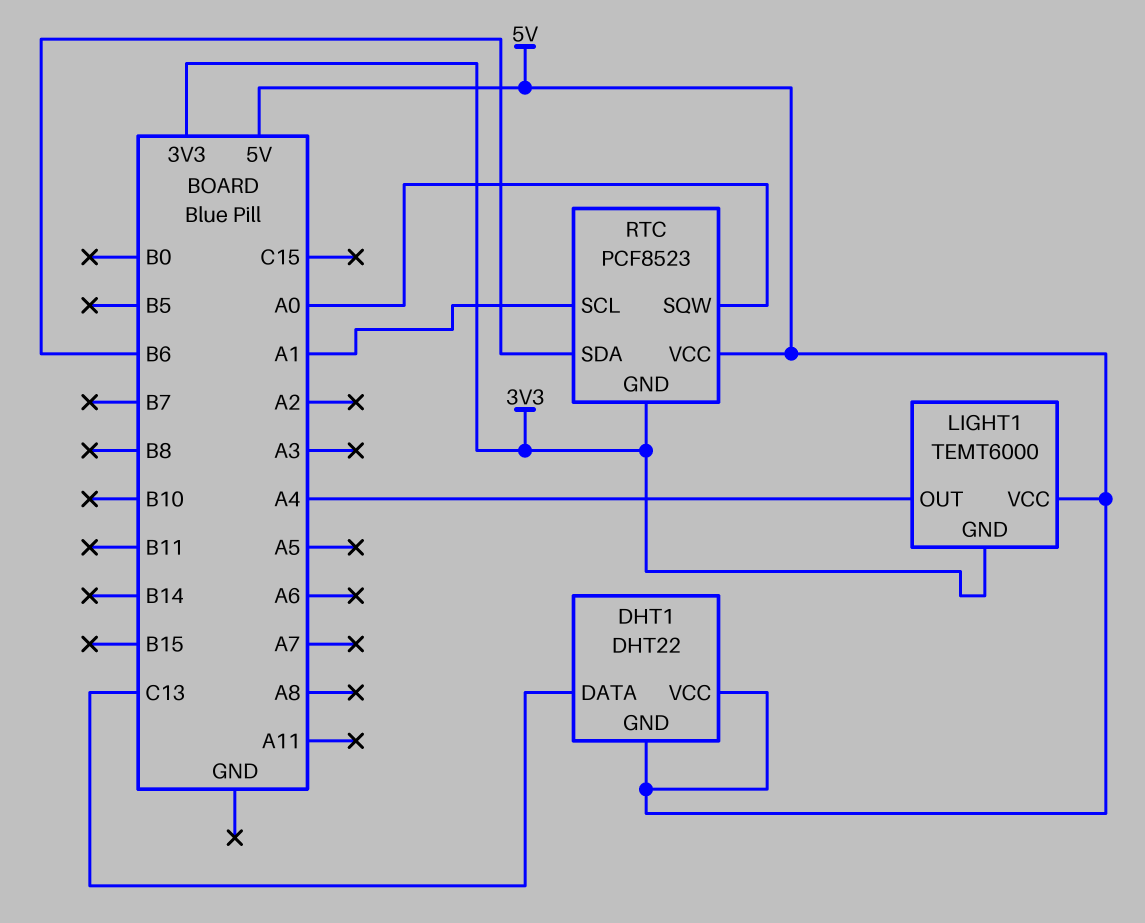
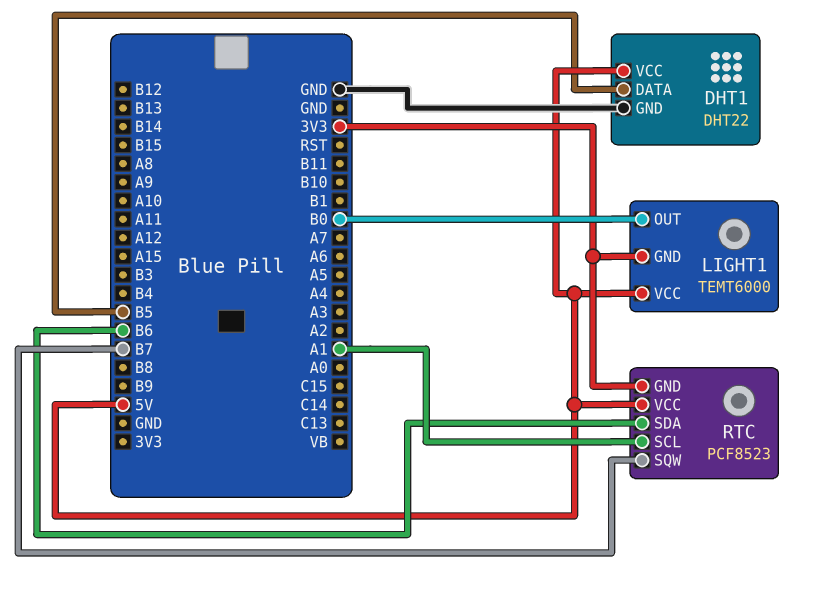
DHT1 pin DATA: C13 -> B5
DHT1 pin GND: 5V -> GND
LIGHT1 pin OUT: A4 -> B0
RTC pin SQW: A0 -> B7

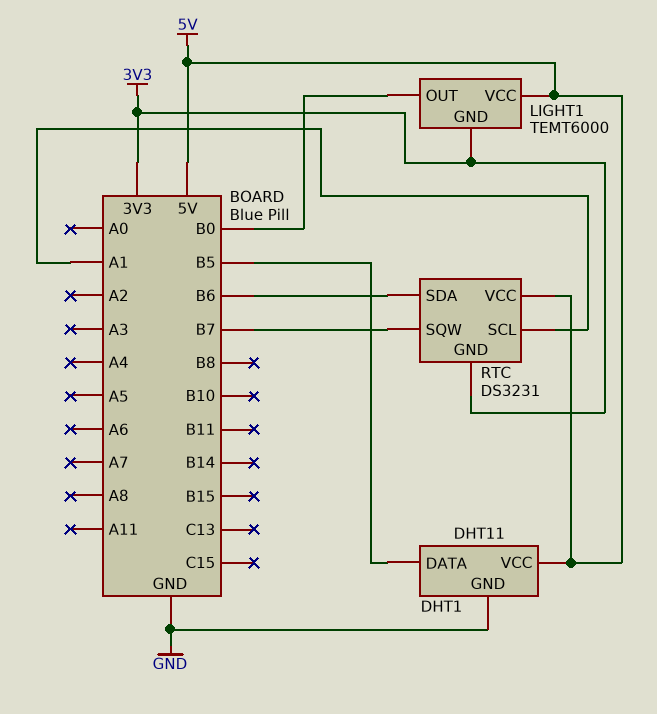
DHT1: DHT22 -> DHT11
RTC: PCF8523 -> DS3231

